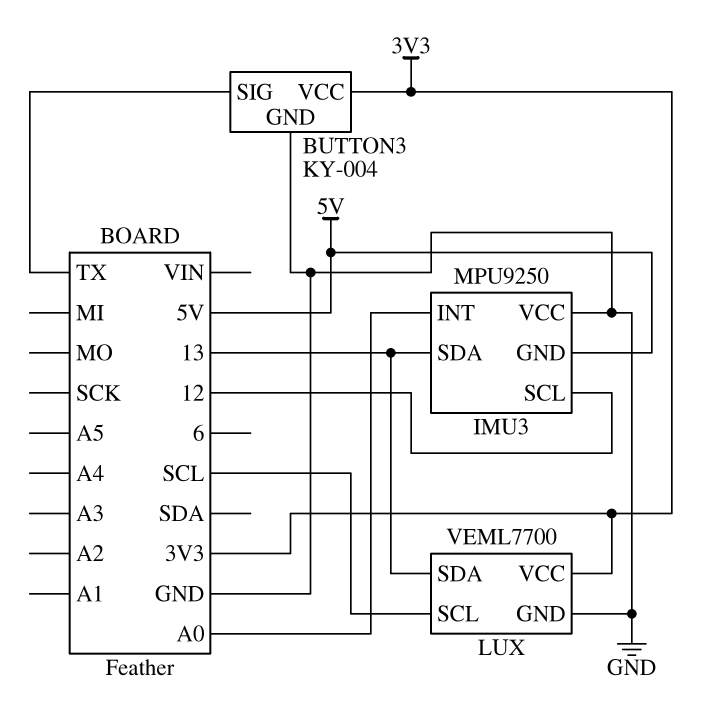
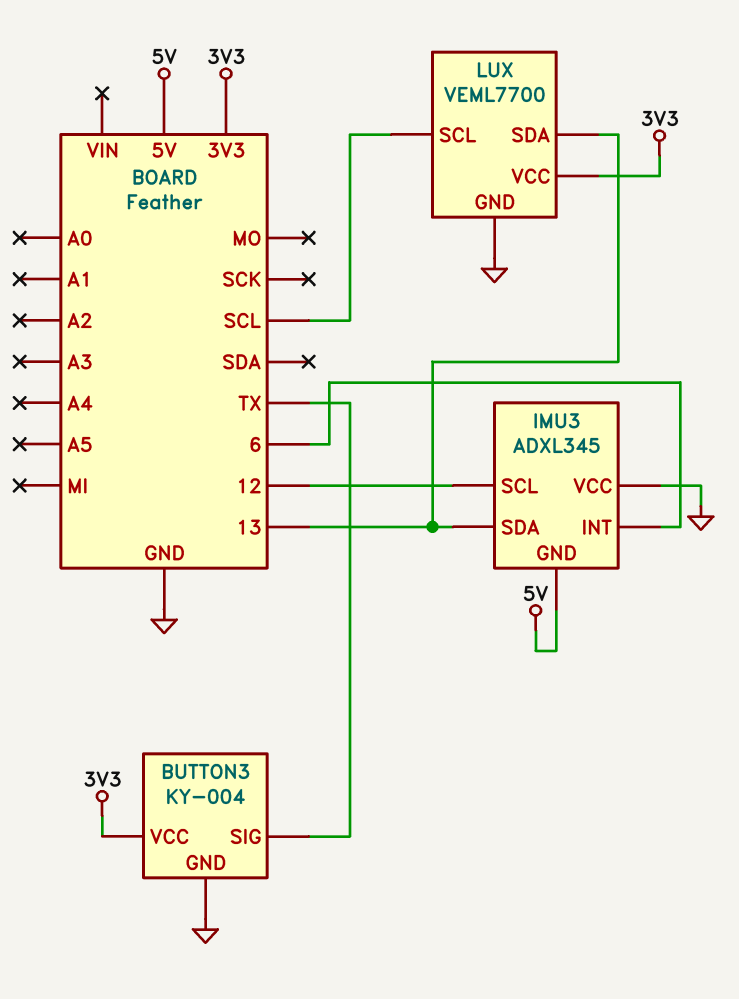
IMU3: MPU9250 -> ADXL345
IMU3 pin INT: A0 -> 6

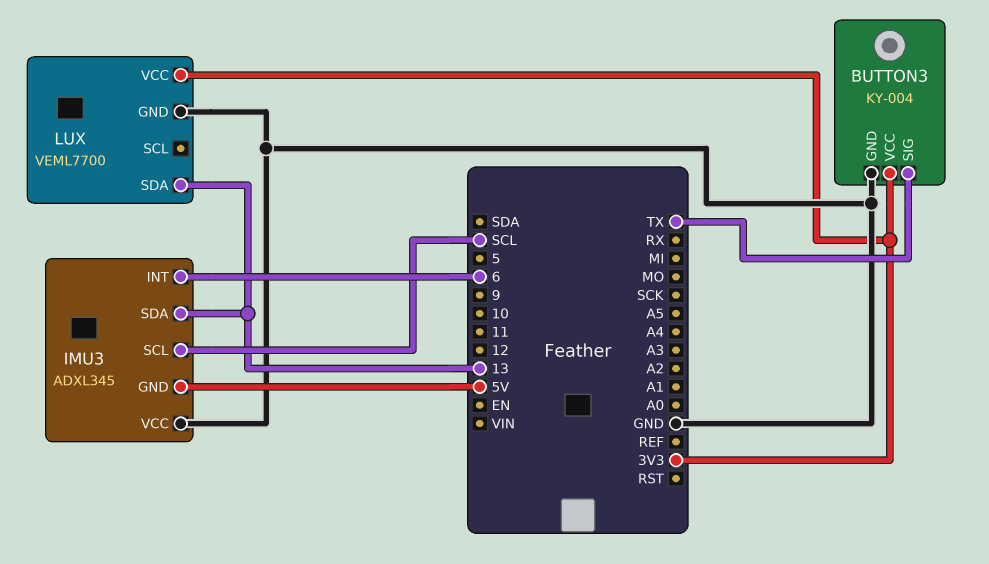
IMU3 pin SCL: 12 -> SCL
LUX pin SCL: SCL -> none

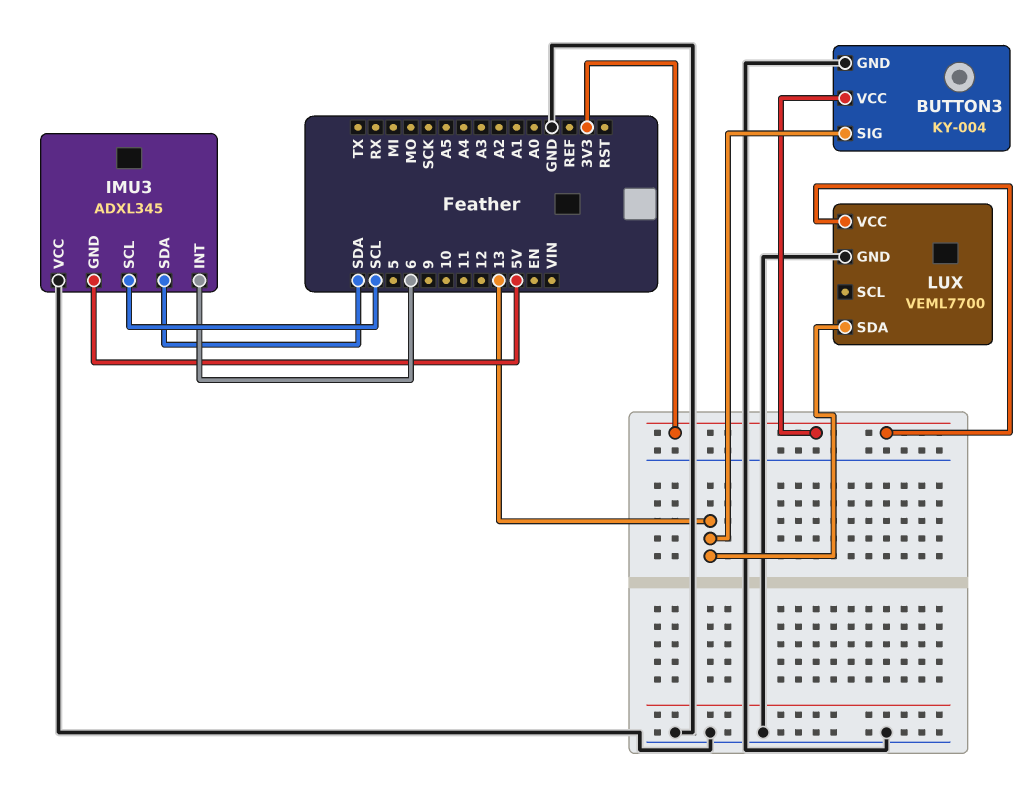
BUTTON3 pin SIG: TX -> 13
IMU3 pin SDA: 13 -> SDA

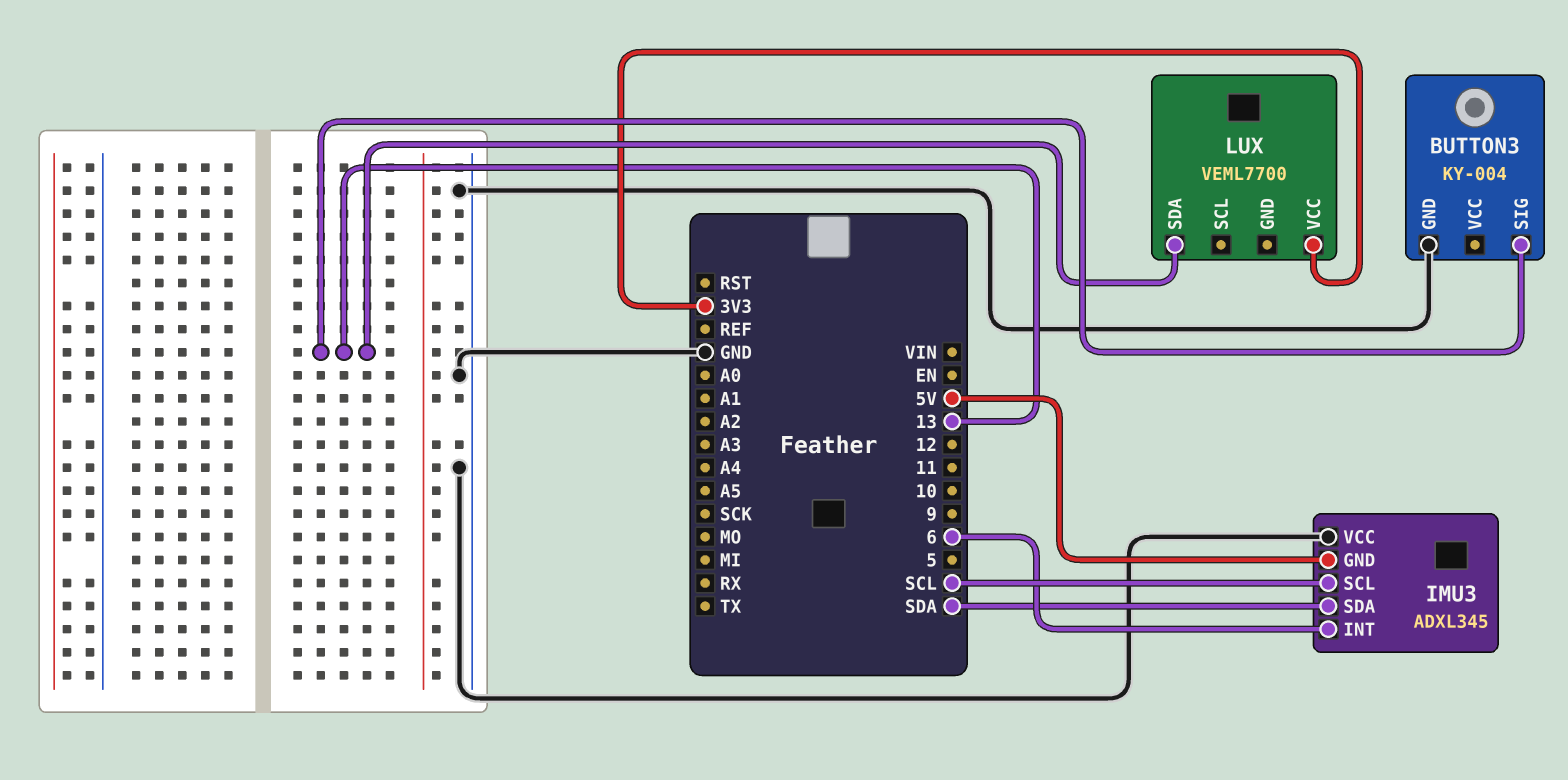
BUTTON3 pin VCC: 3V3 -> none
LUX pin GND: GND -> none

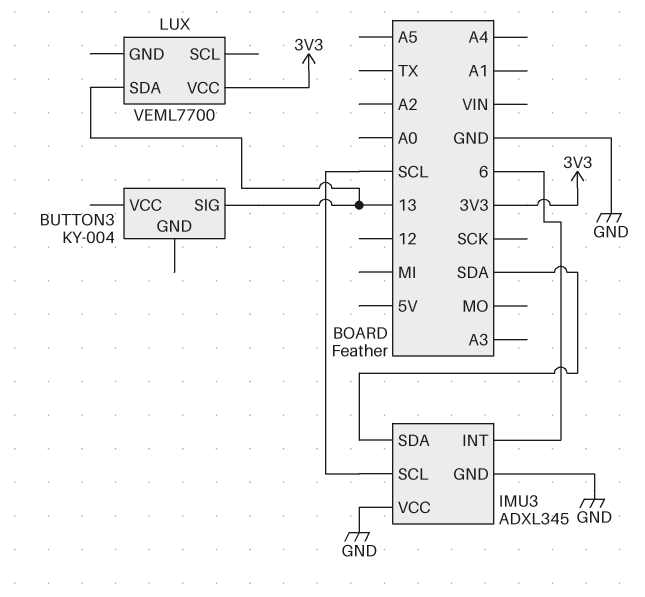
BUTTON3 pin GND: GND -> none
IMU3 pin GND: 5V -> GND

